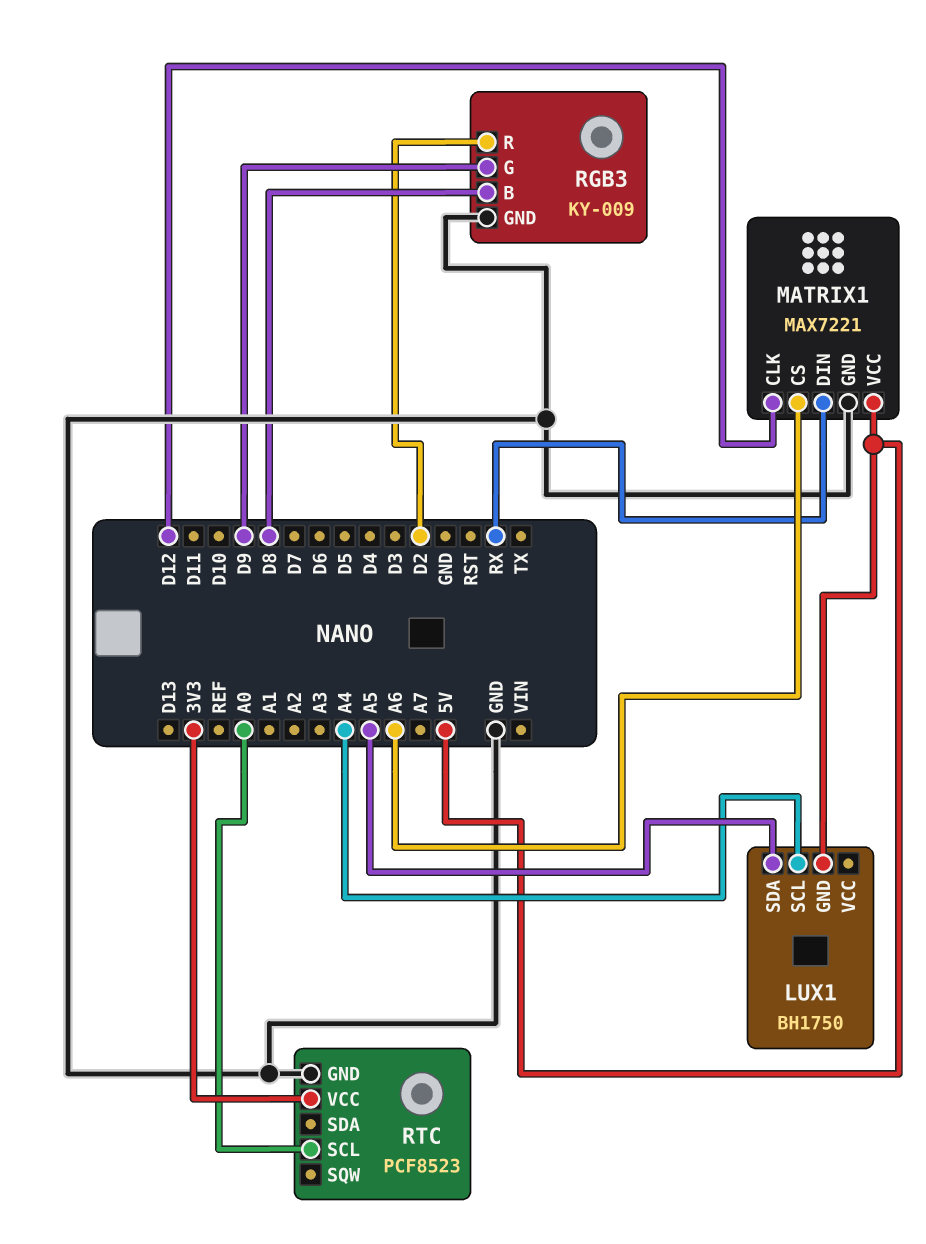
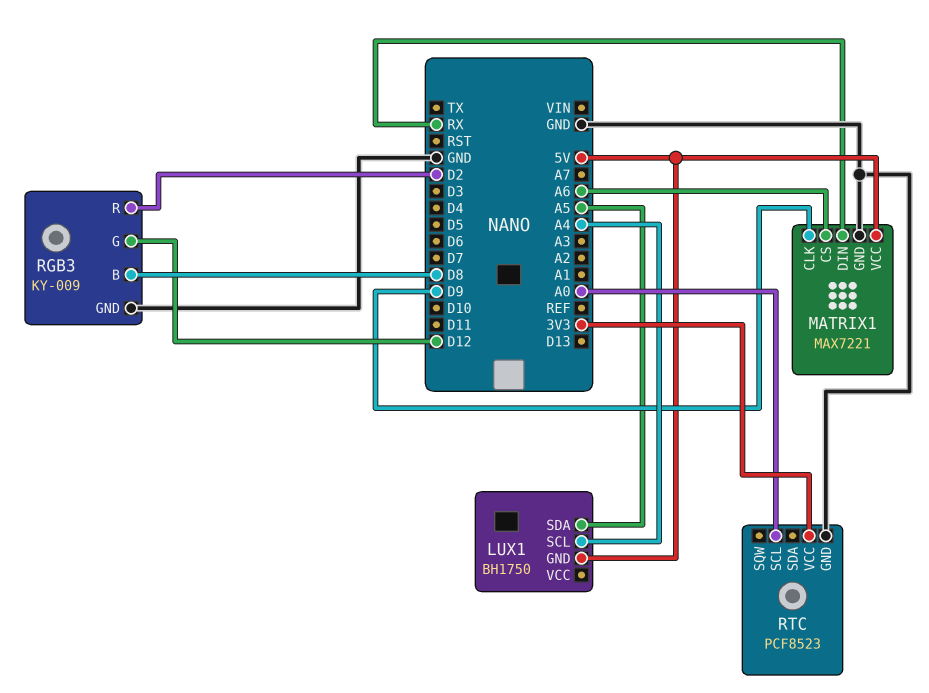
MATRIX1 pin CLK: D12 -> D9
RGB3 pin G: D9 -> D12

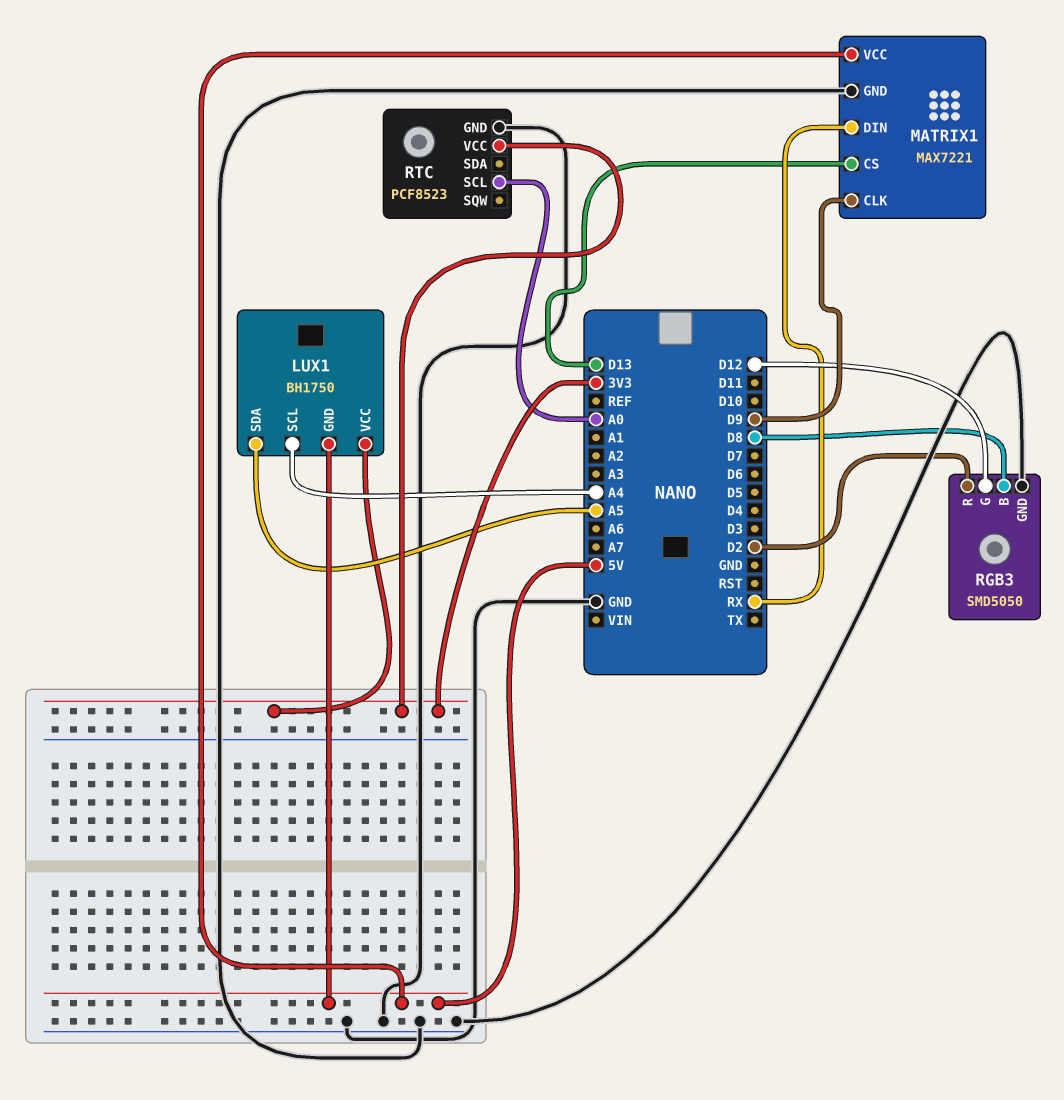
LUX1 pin VCC: none -> 3V3
MATRIX1 pin CS: A6 -> D13
RGB3: KY-009 -> SMD5050

